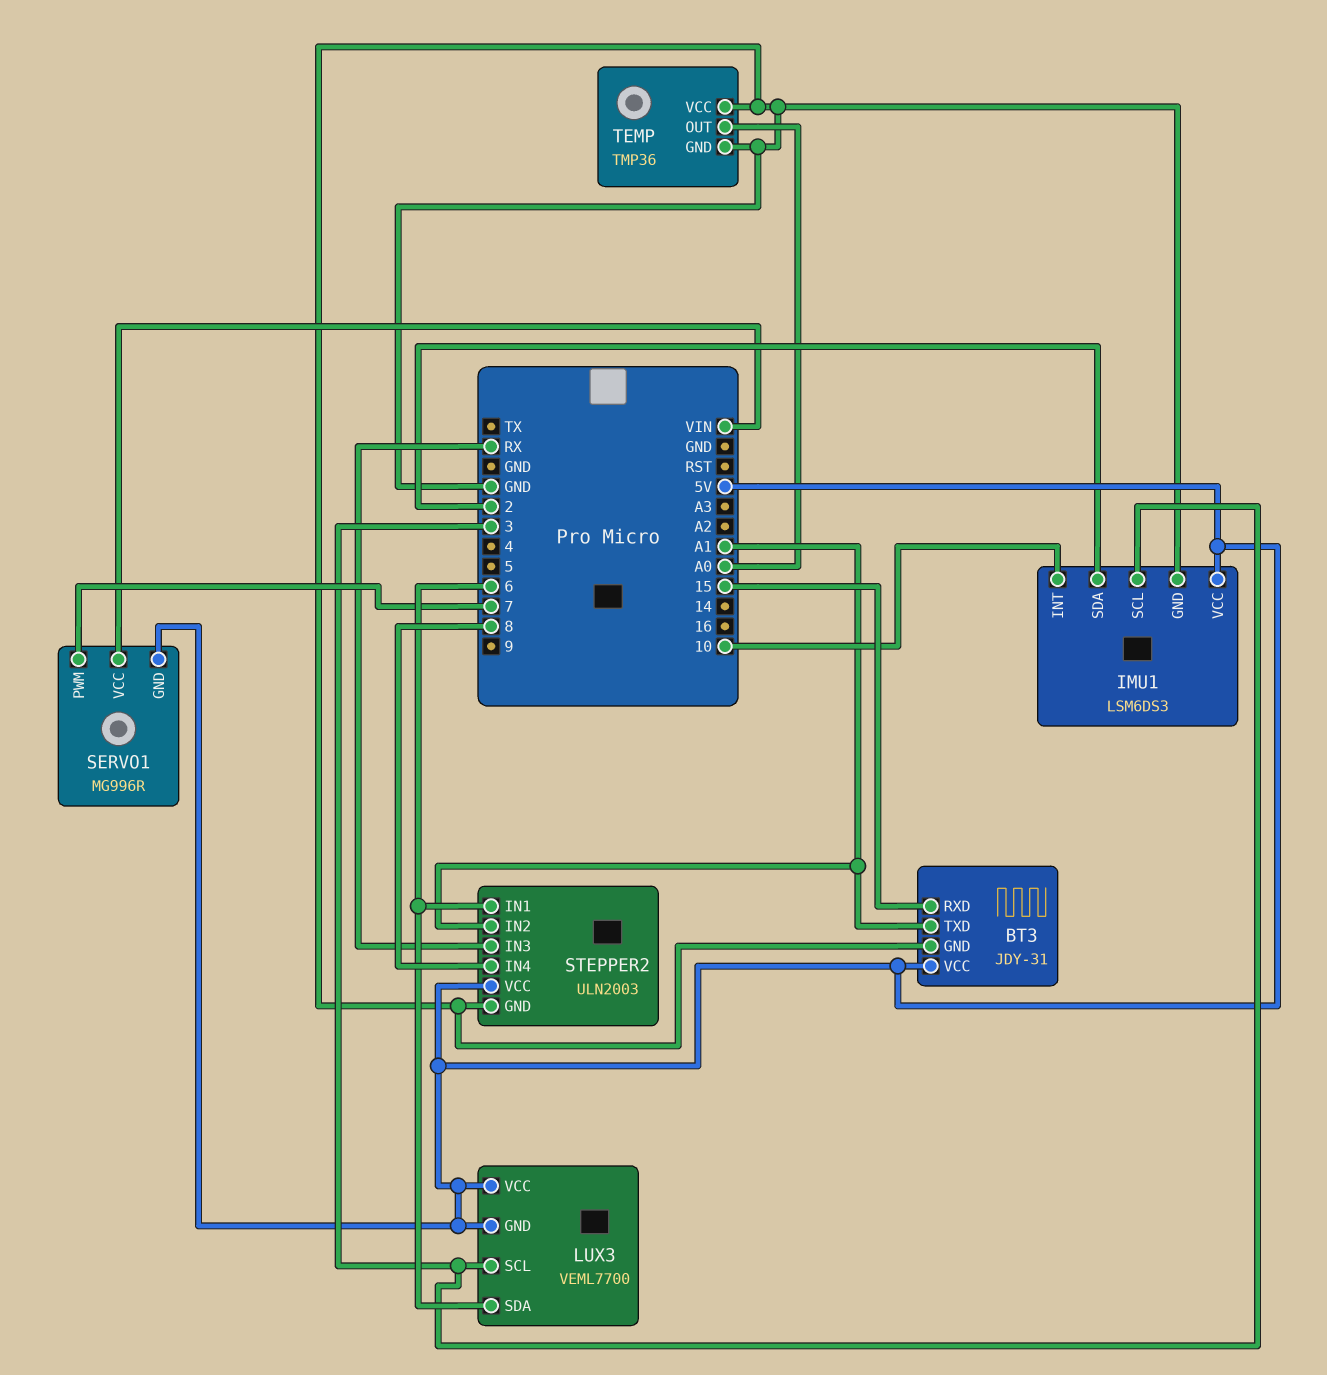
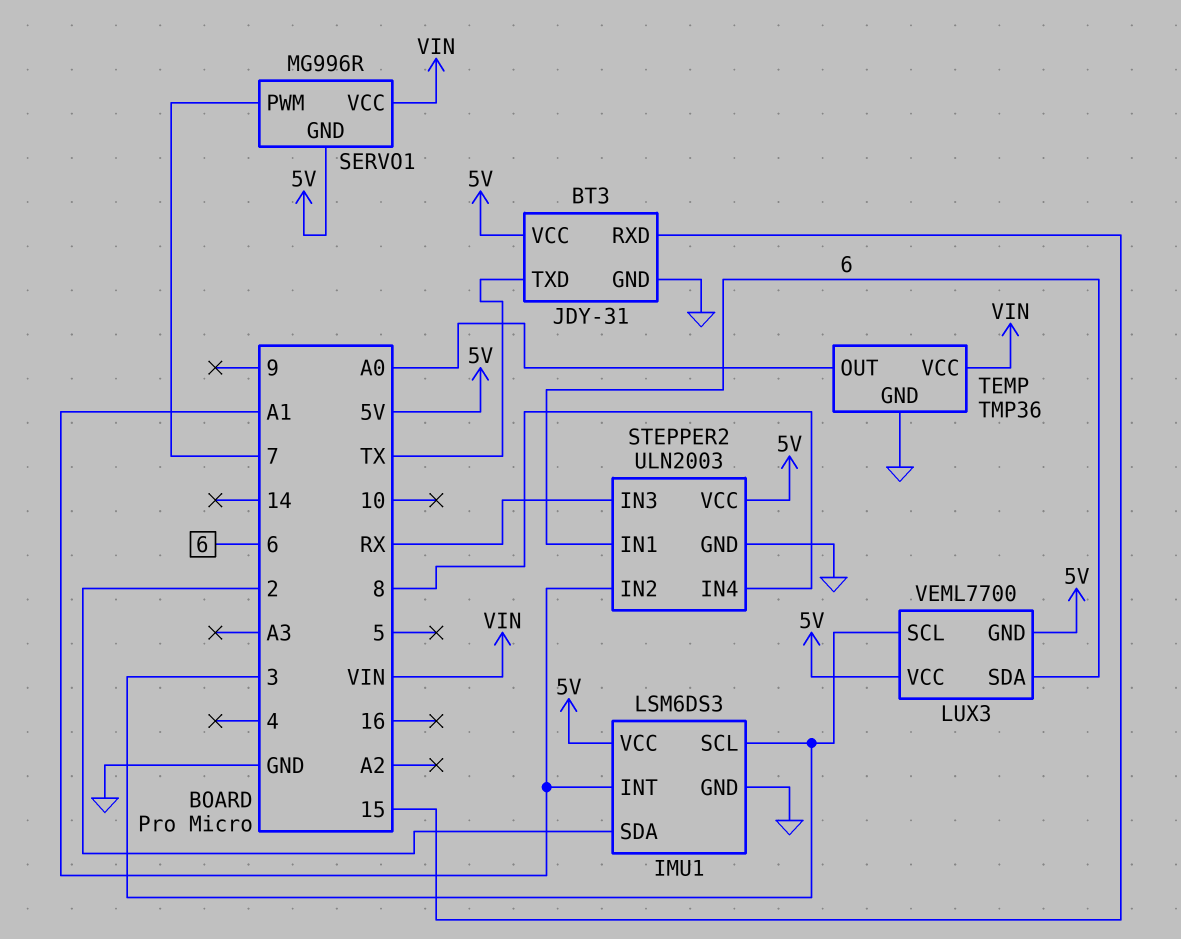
BT3 pin TXD: A1 -> TX
IMU1 pin INT: 10 -> A1
TEMP pin VCC: GND -> VIN

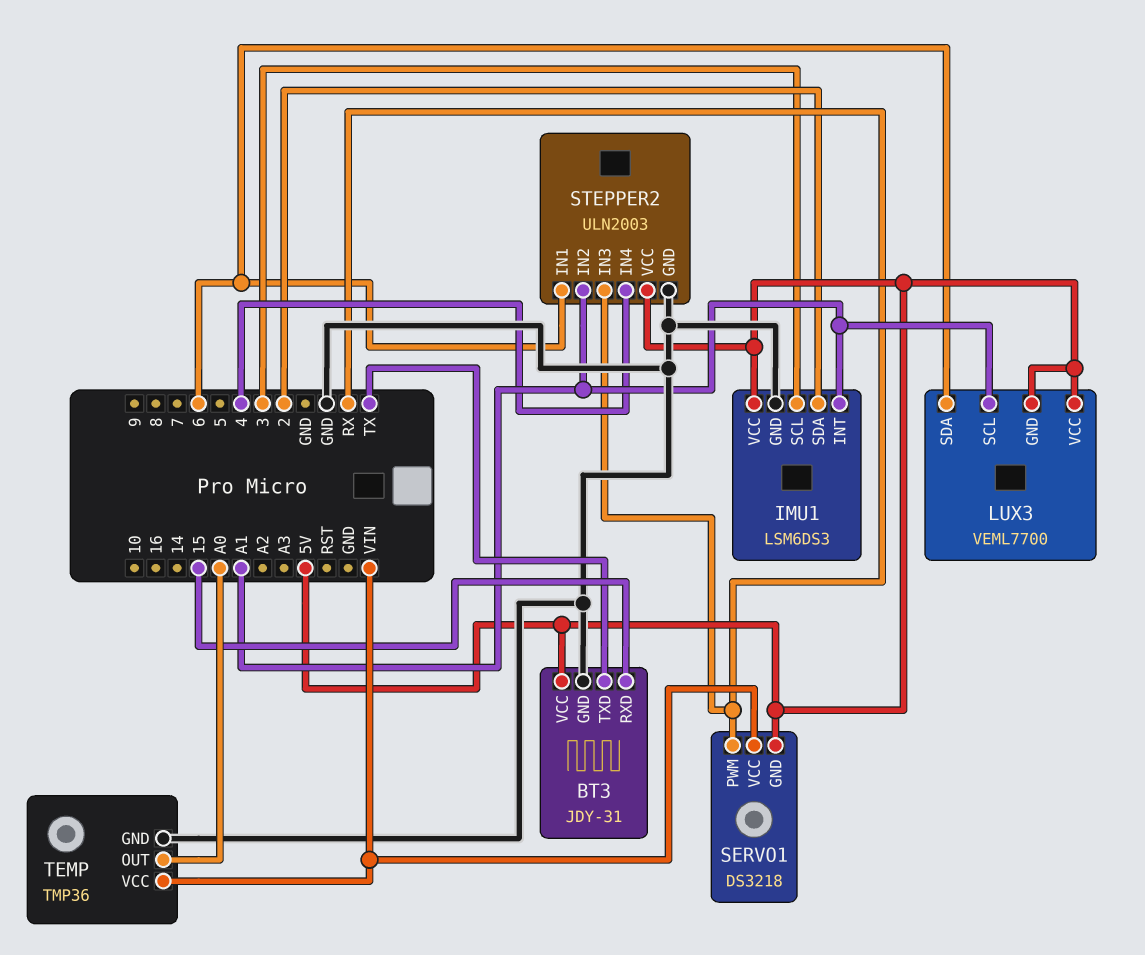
LUX3 pin SCL: 3 -> A1
SERVO1: MG996R -> DS3218
SERVO1 pin PWM: 7 -> RX
STEPPER2 pin IN4: 8 -> 4

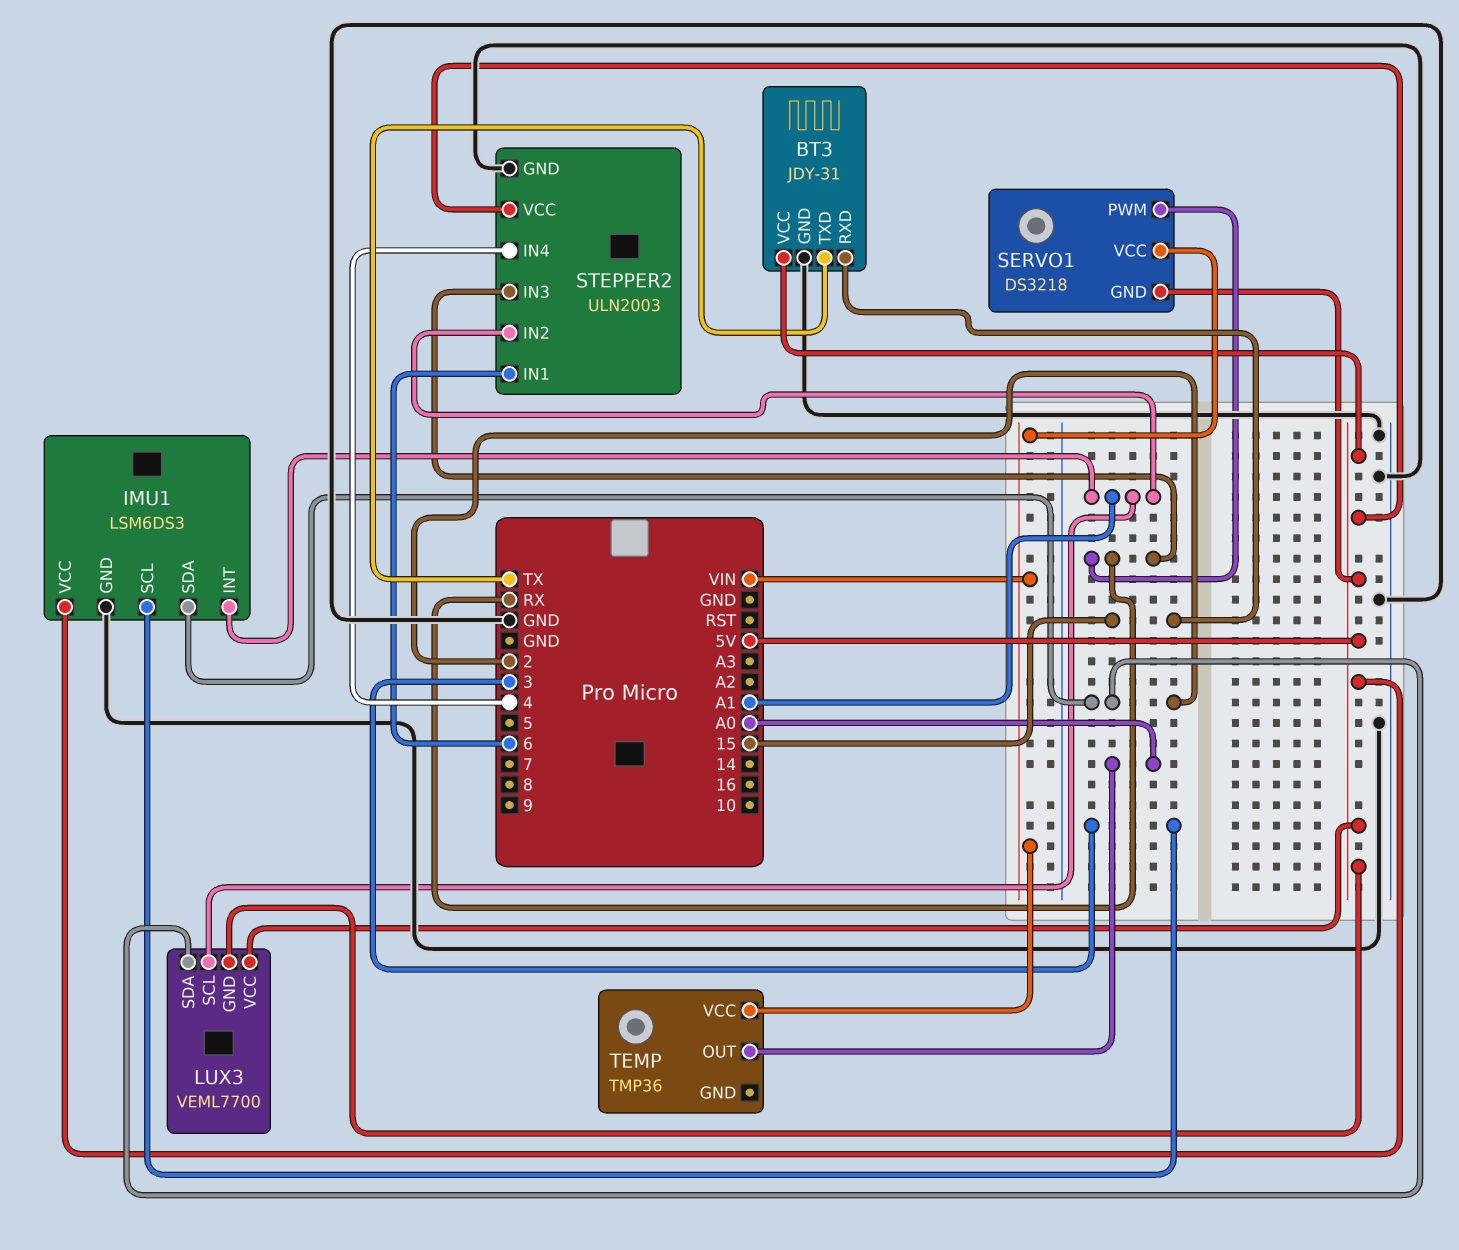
LUX3 pin SDA: 6 -> 2
TEMP pin GND: GND -> none

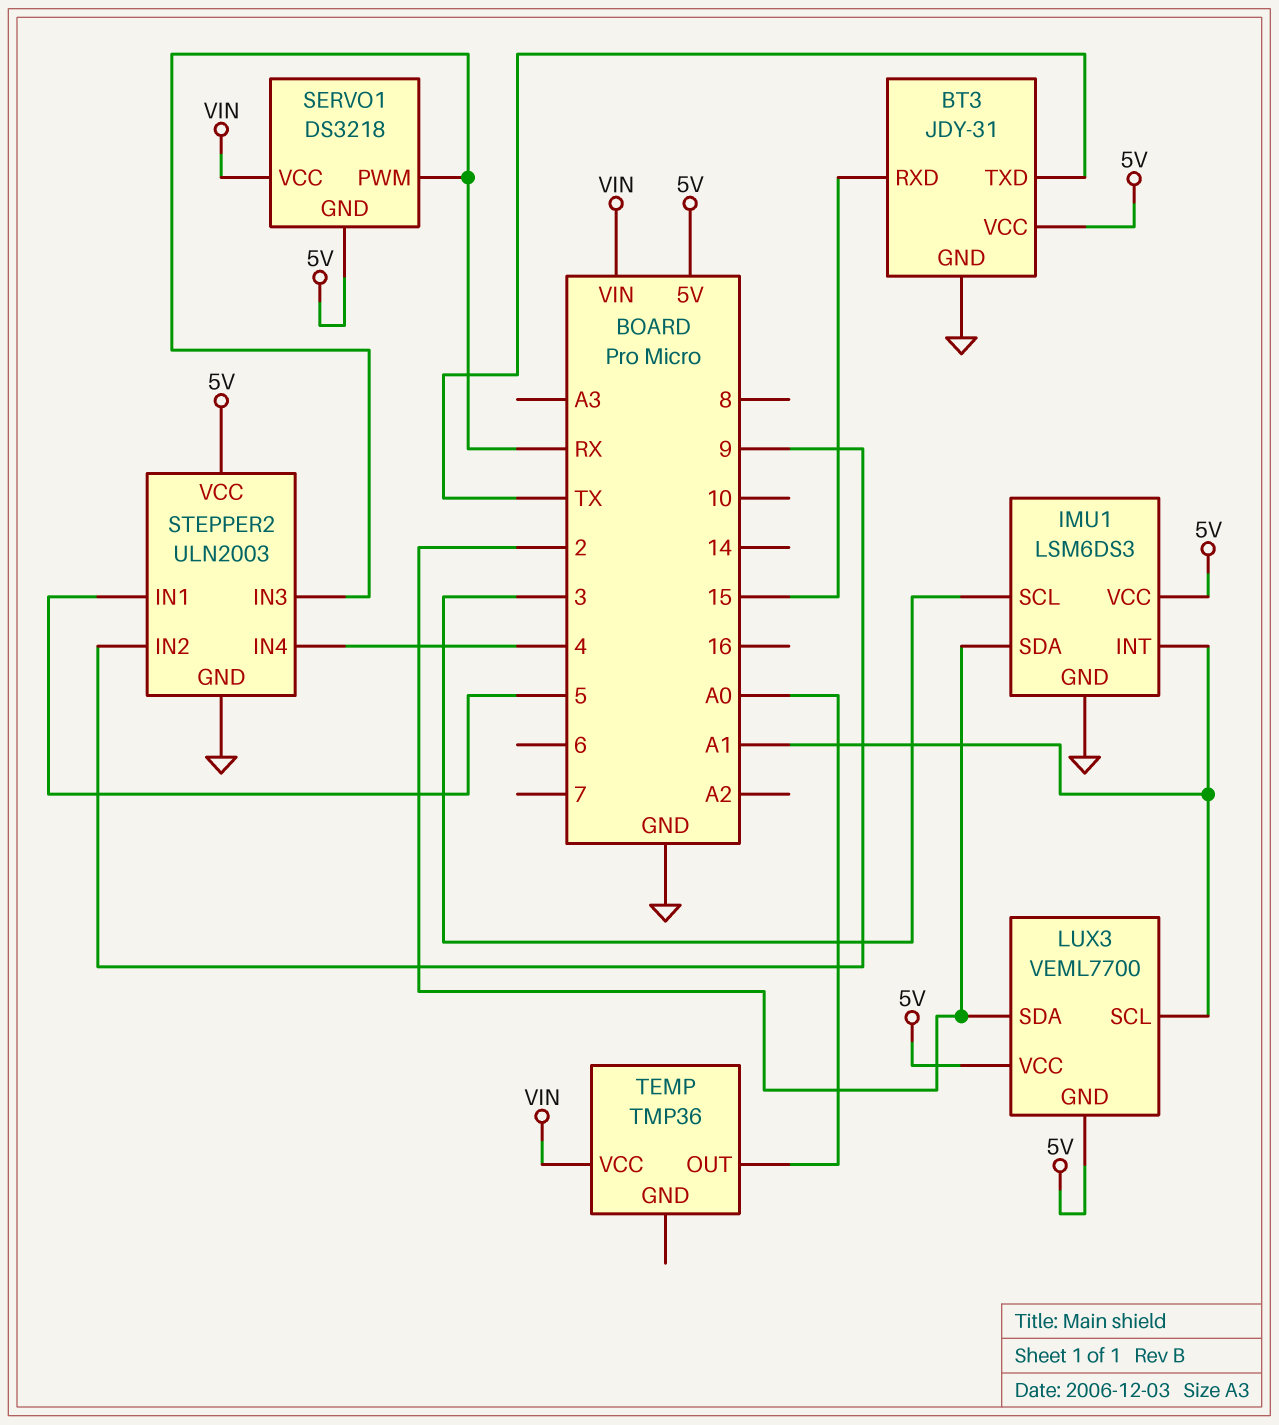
STEPPER2 pin IN1: 6 -> 5
STEPPER2 pin IN2: A1 -> 9

